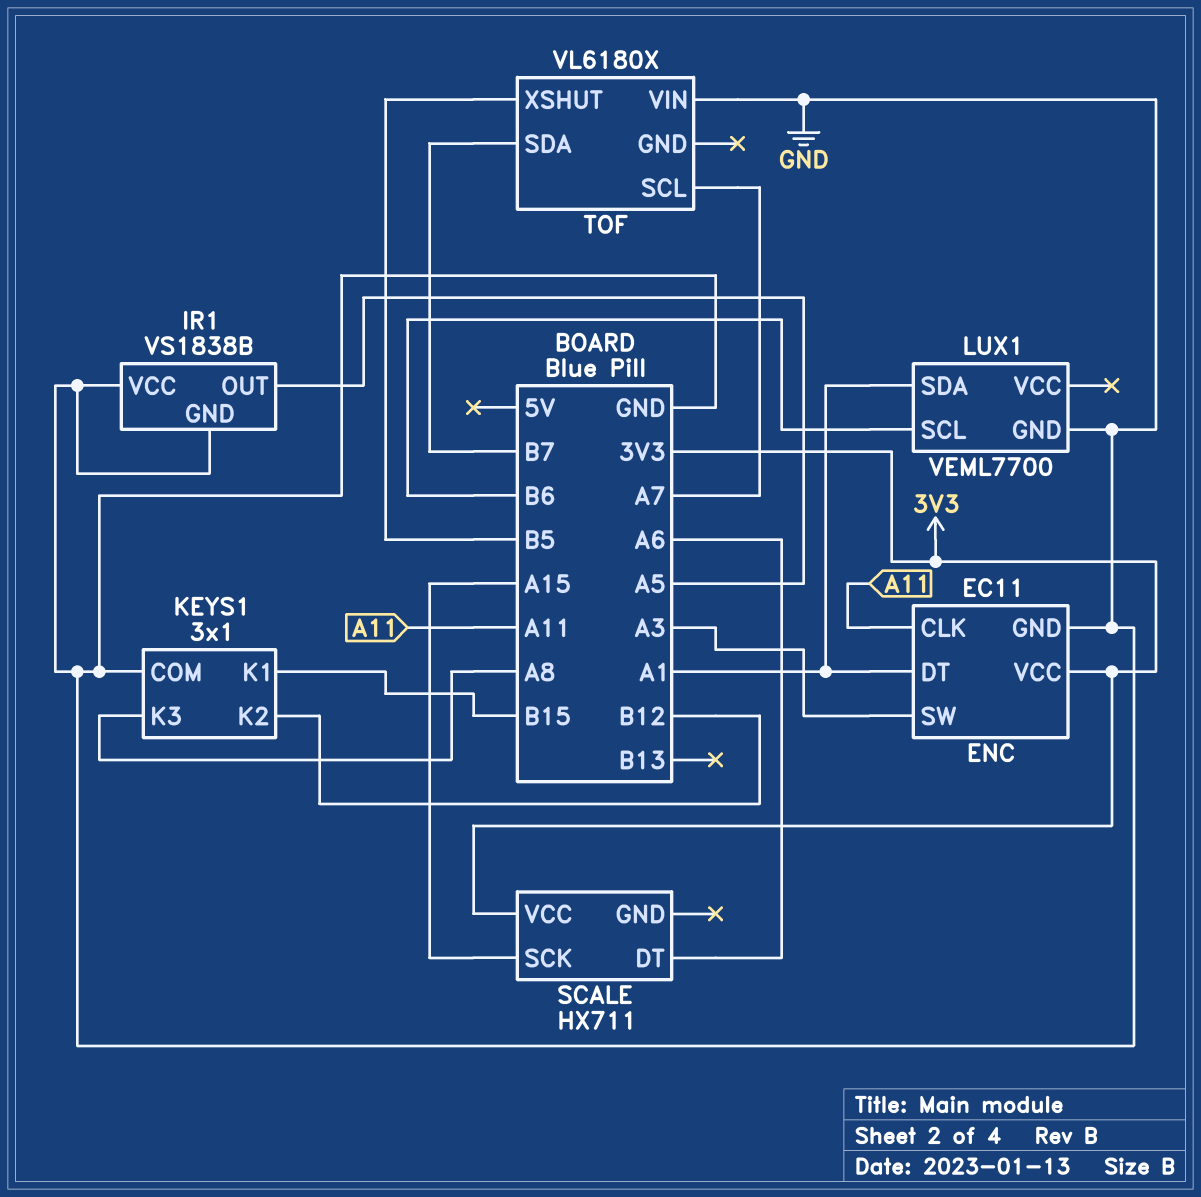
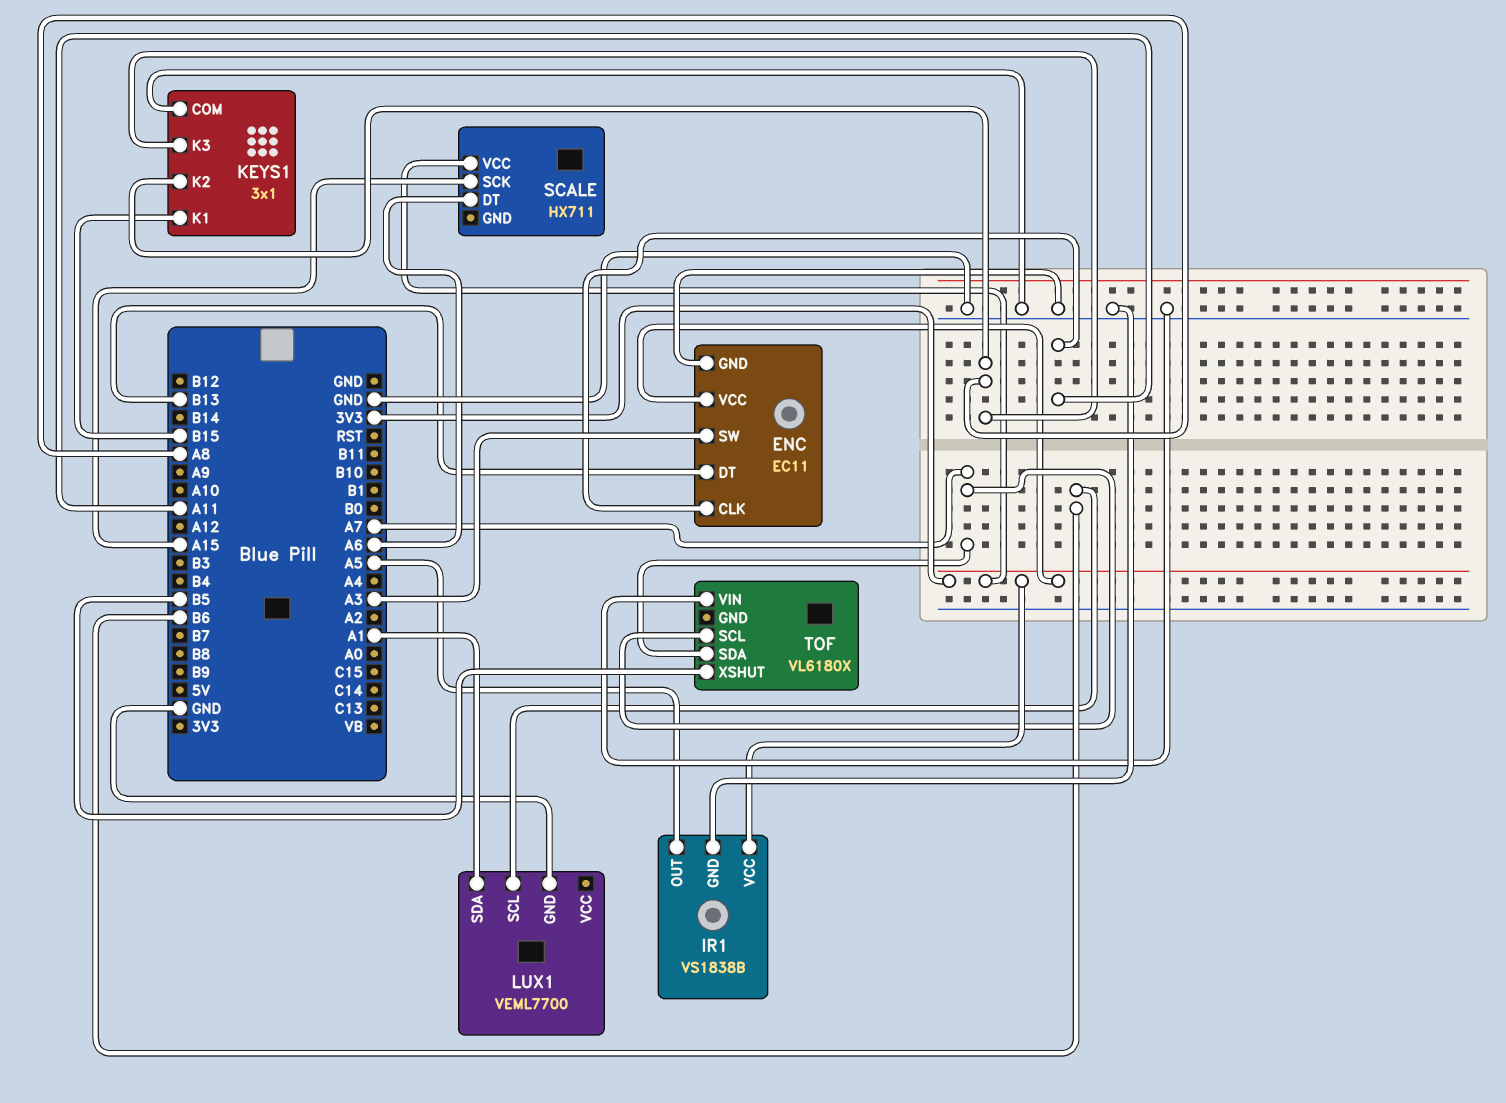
ENC pin DT: A1 -> B13
IR1 pin VCC: GND -> 3V3
KEYS1 pin K2: B12 -> A8
TOF pin SDA: B7 -> A7

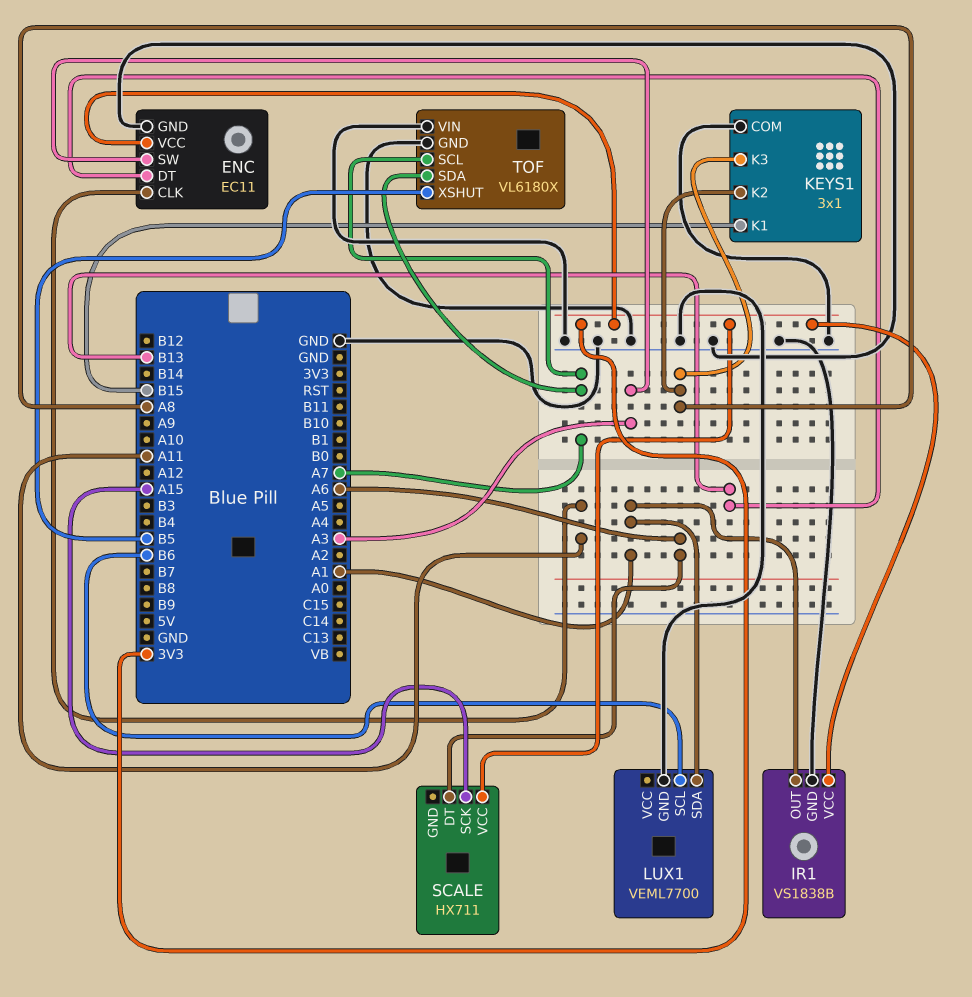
IR1 pin OUT: A5 -> A1
TOF pin GND: none -> GND

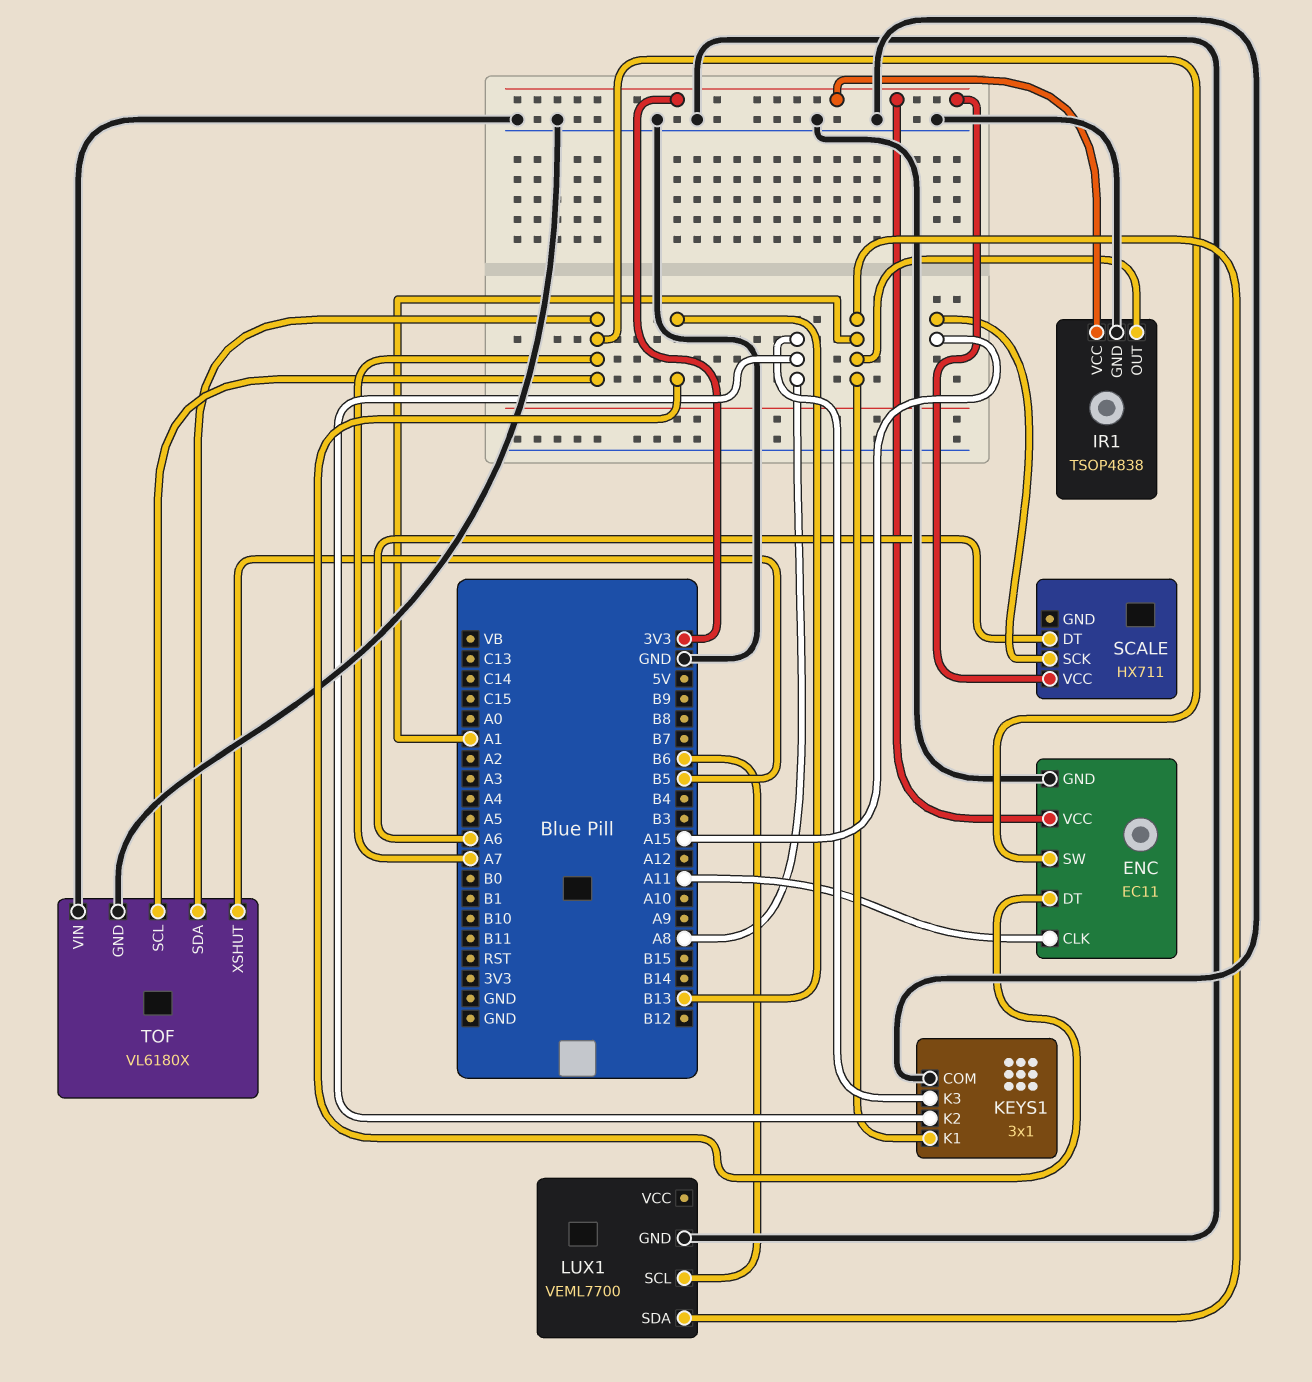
ENC pin SW: A3 -> A7
IR1: VS1838B -> TSOP4838
KEYS1 pin K1: B15 -> A1

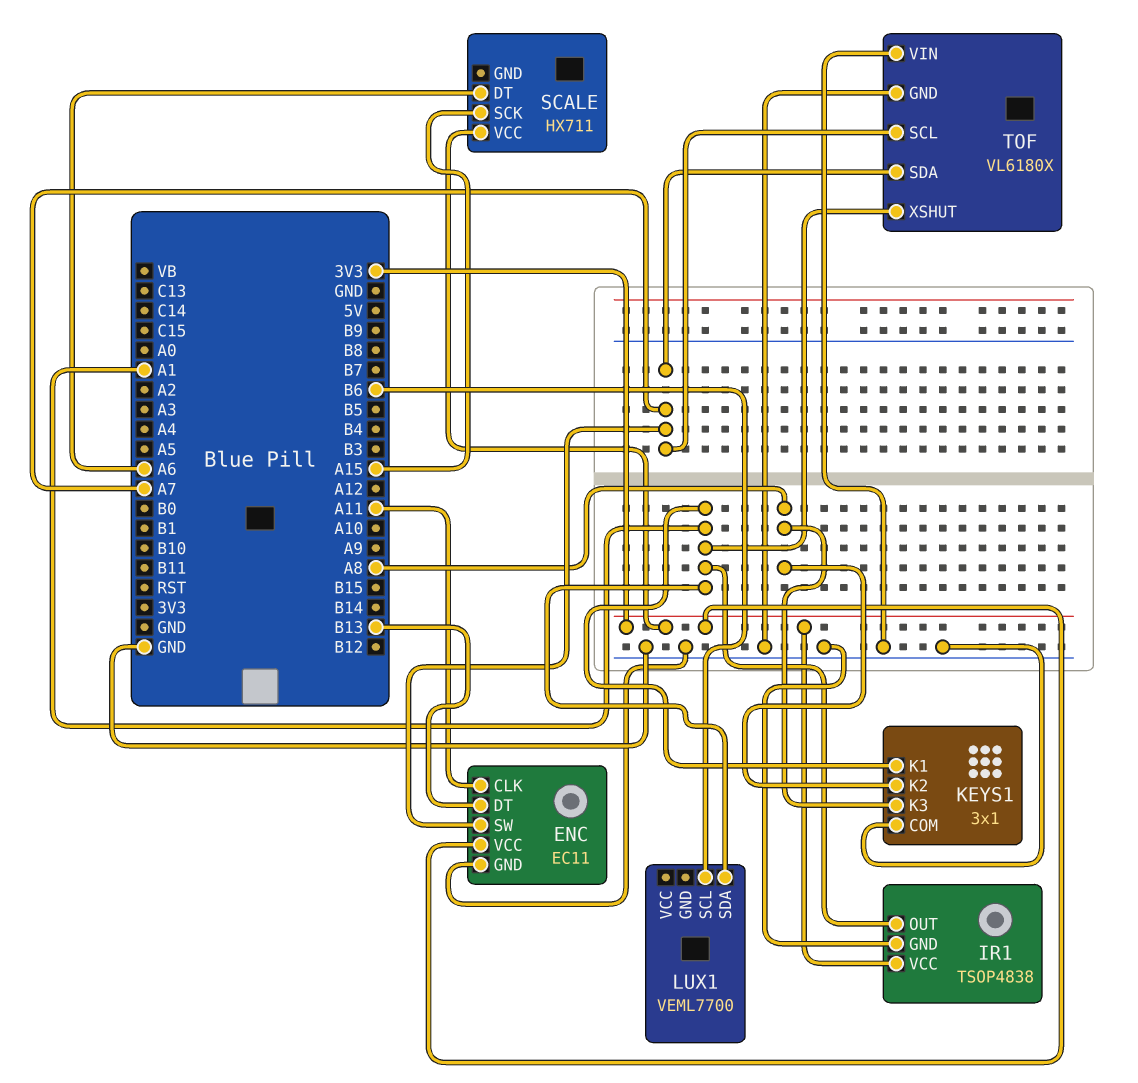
LUX1 pin GND: GND -> none
TOF pin XSHUT: B5 -> A1

